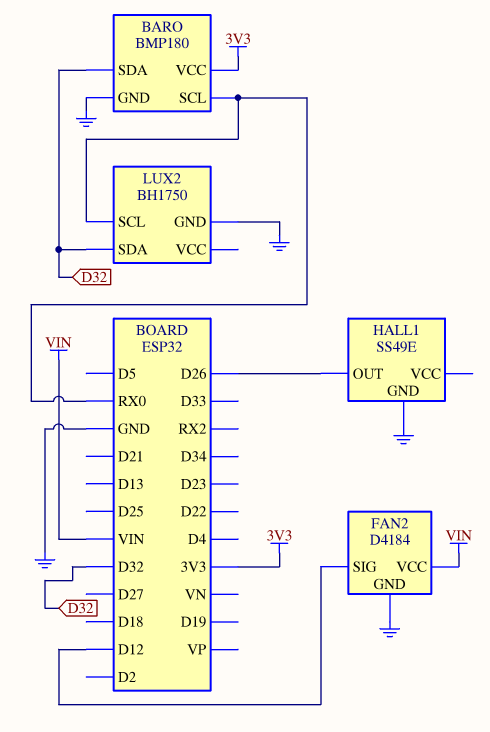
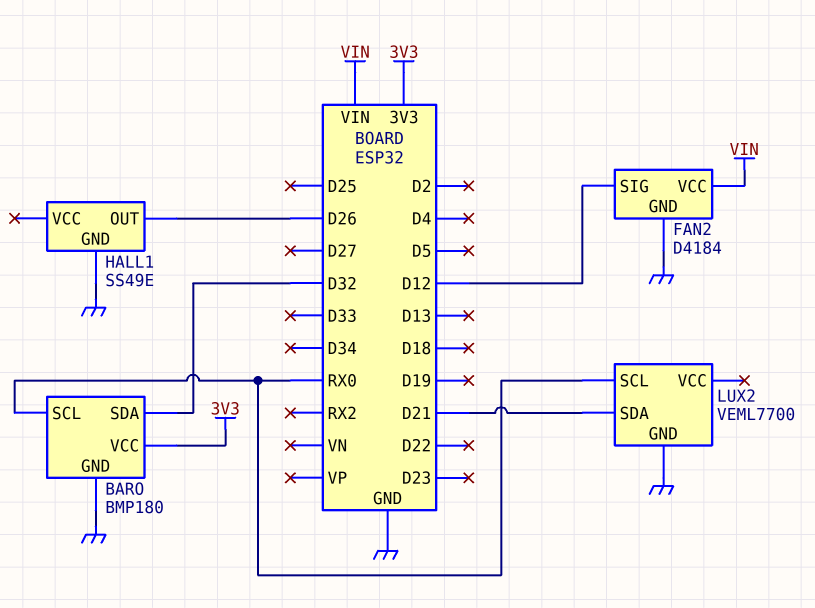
LUX2: BH1750 -> VEML7700
LUX2 pin SDA: D32 -> D21

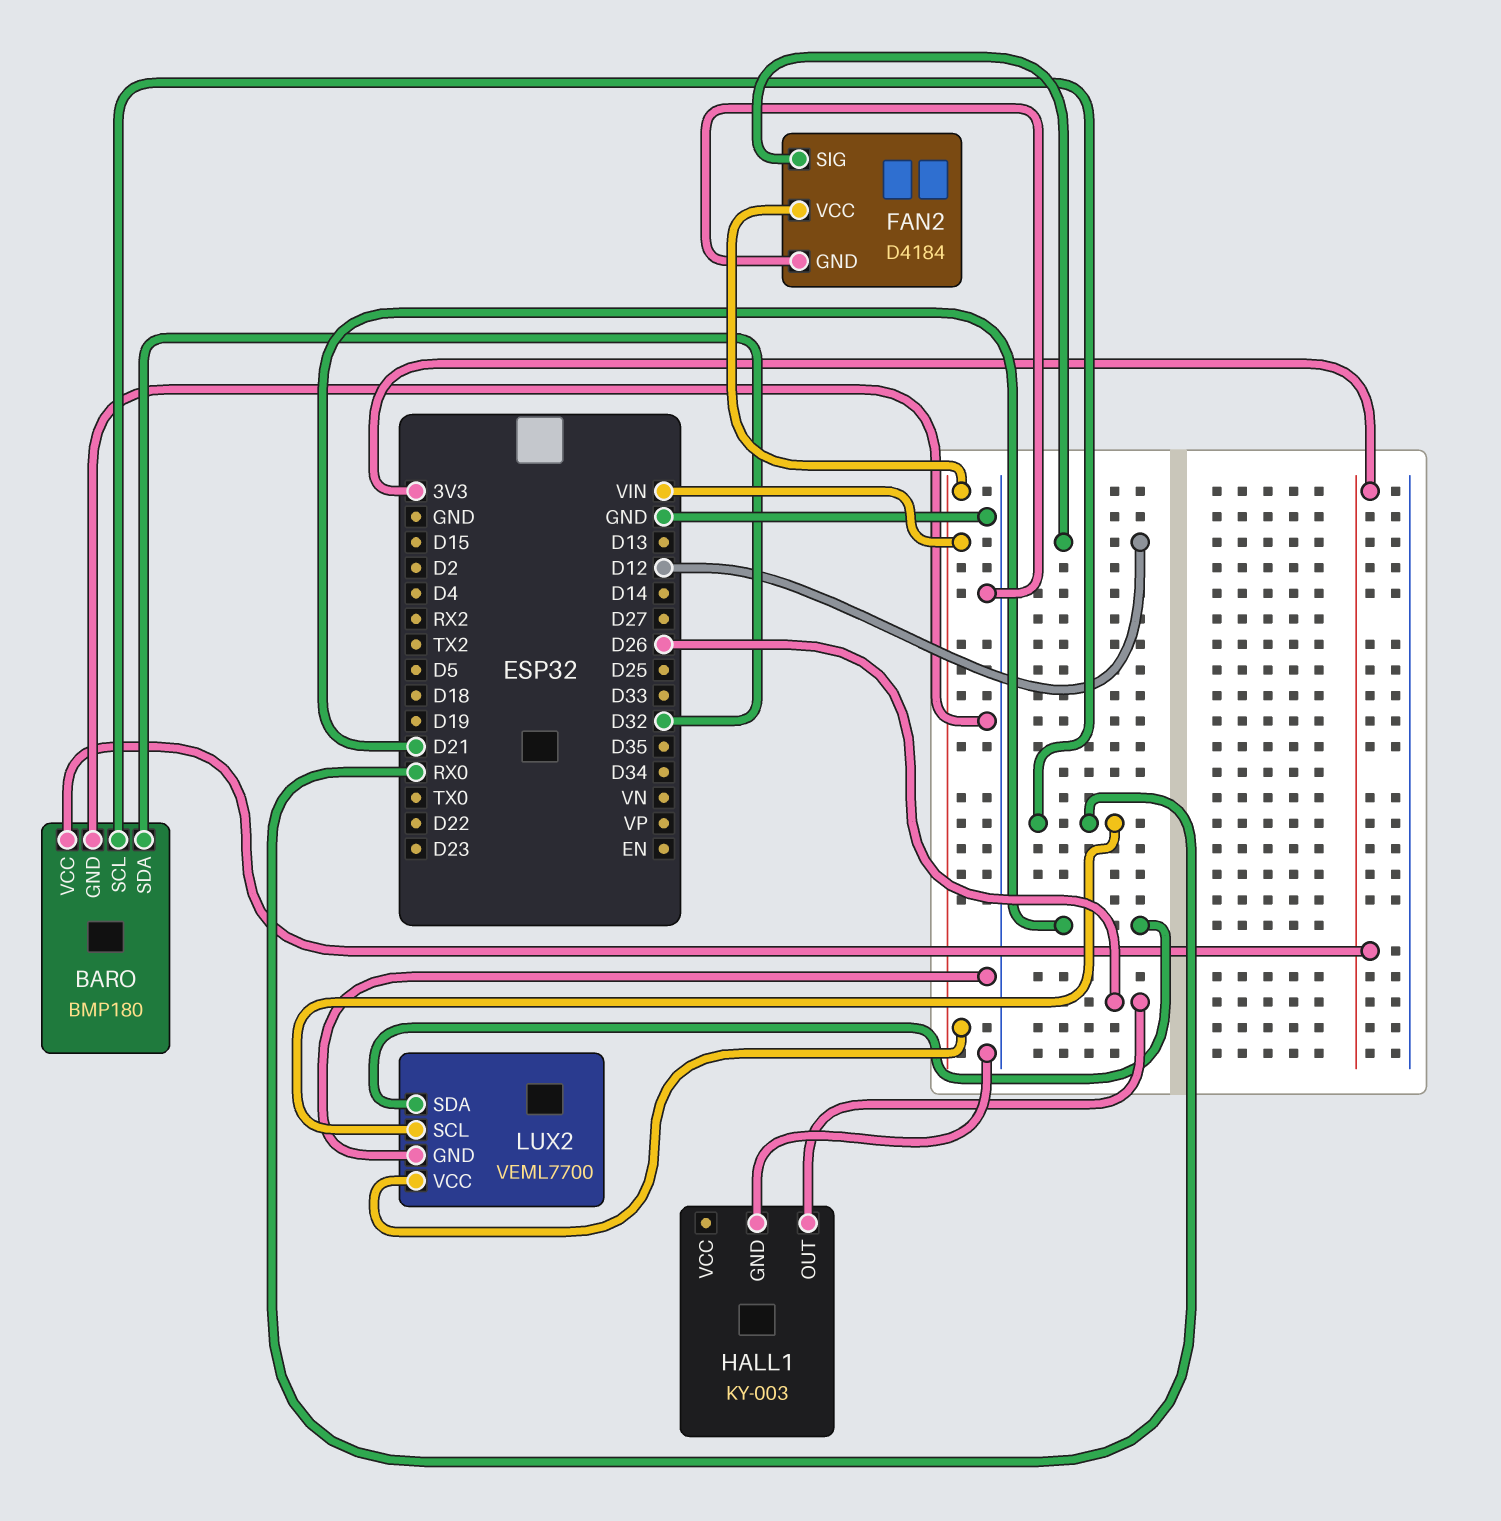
HALL1: SS49E -> KY-003
LUX2 pin VCC: none -> VIN

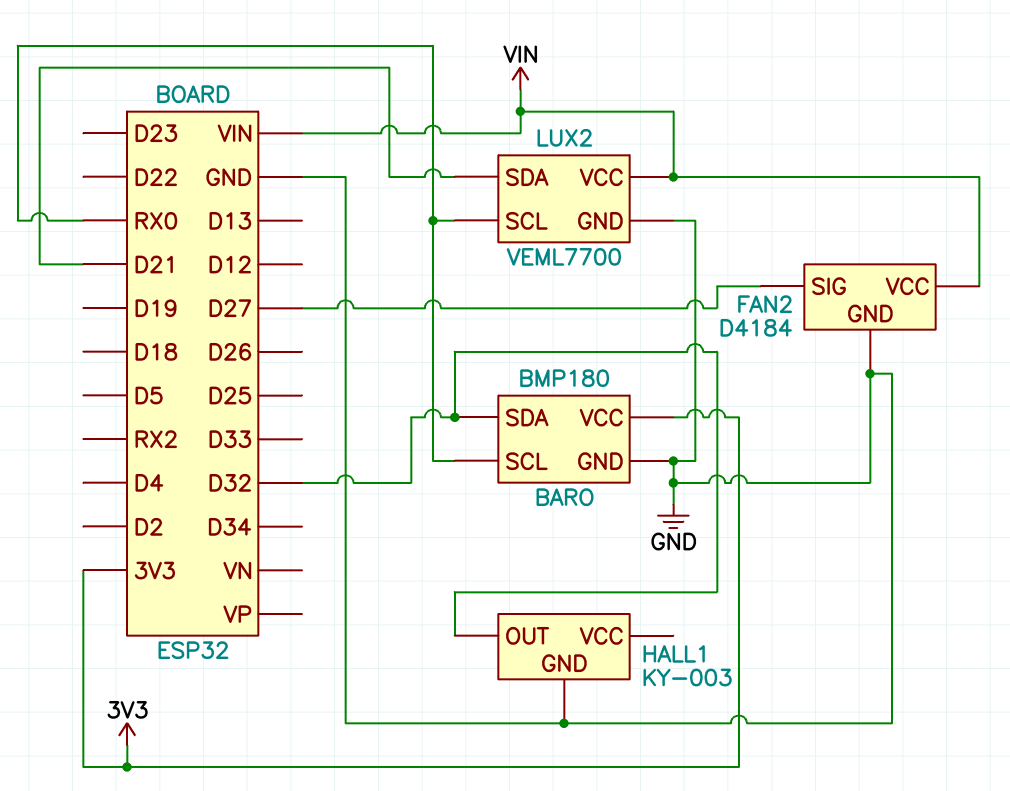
FAN2 pin SIG: D12 -> D27
HALL1 pin OUT: D26 -> D32

